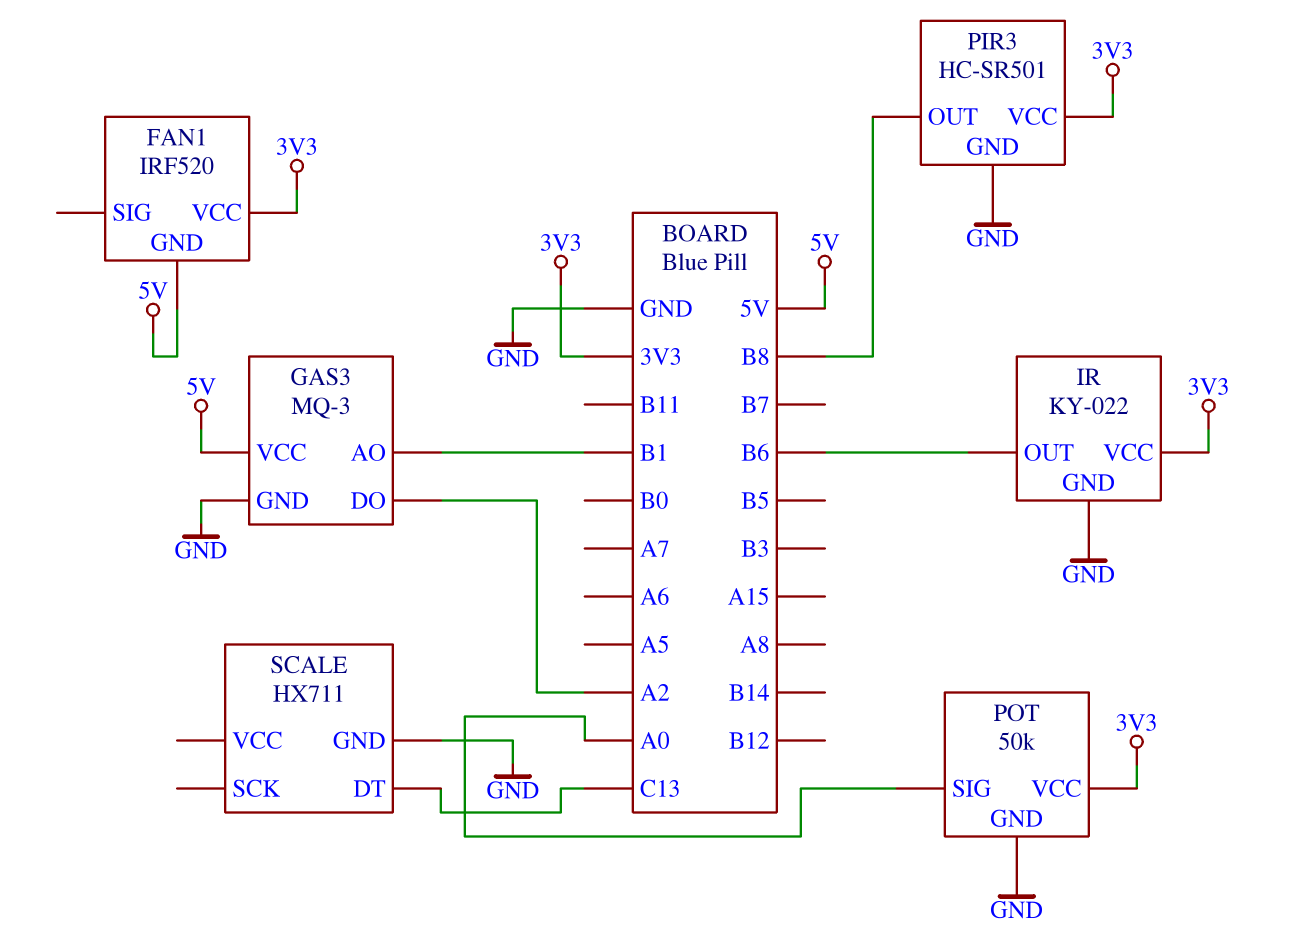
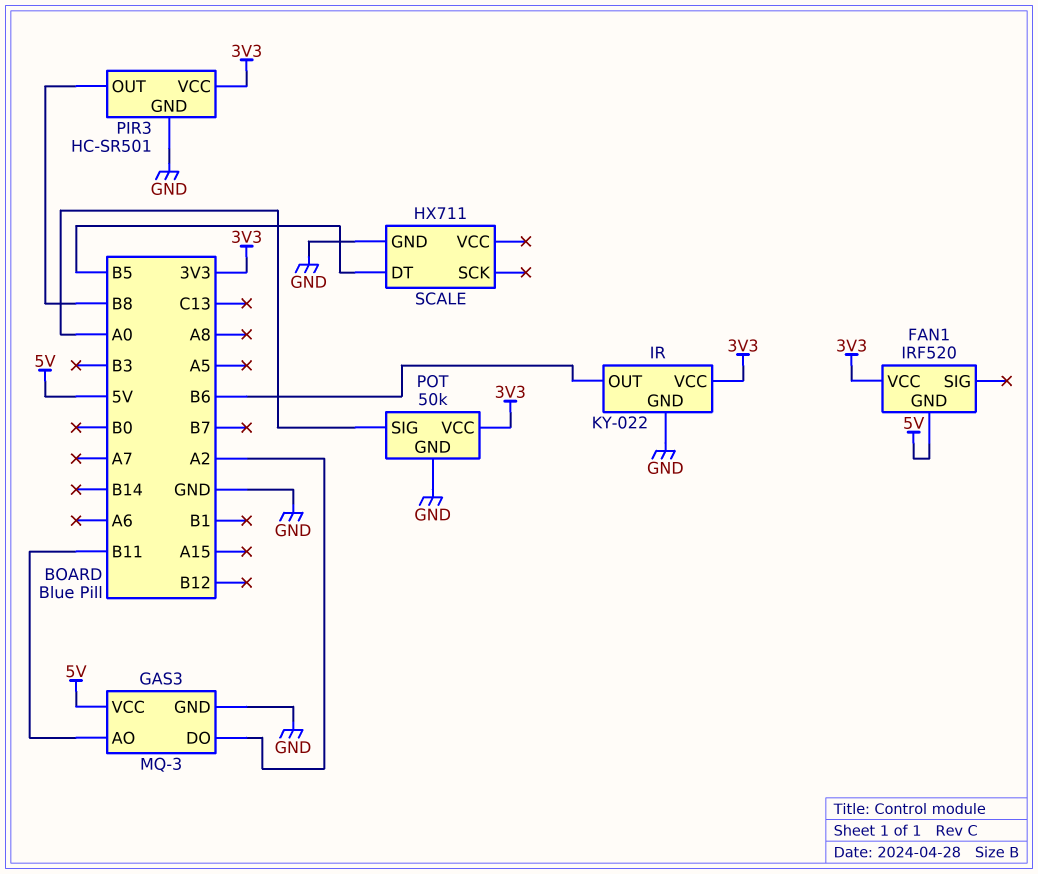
GAS3 pin AO: B1 -> B11
SCALE pin DT: C13 -> B5

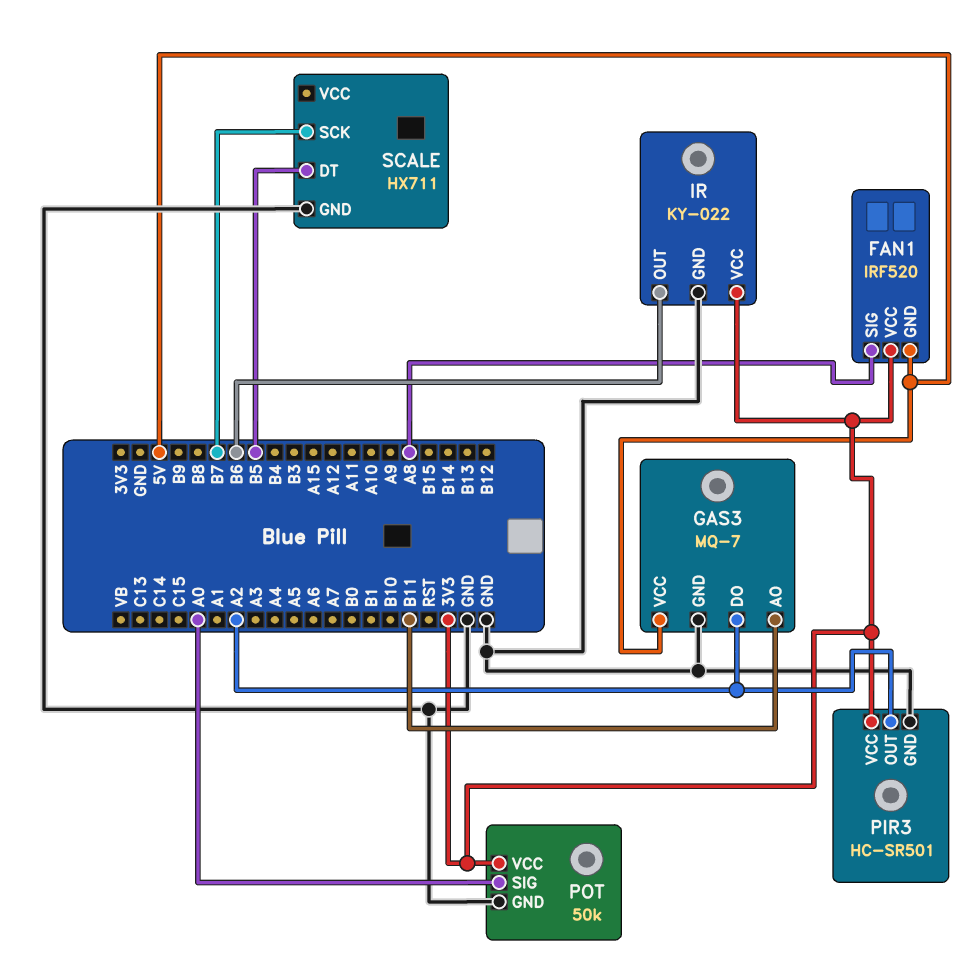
FAN1 pin SIG: none -> A8
GAS3: MQ-3 -> MQ-7
PIR3 pin OUT: B8 -> A2
SCALE pin SCK: none -> B7

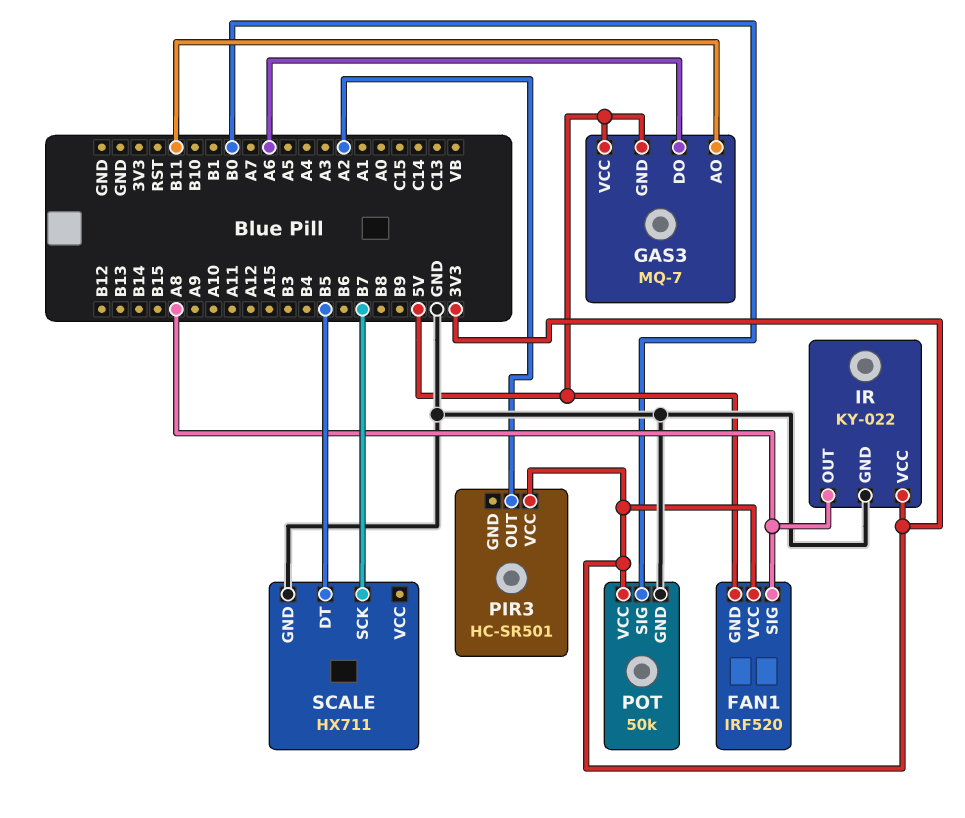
GAS3 pin DO: A2 -> A6
GAS3 pin GND: GND -> 5V
IR pin OUT: B6 -> A8
PIR3 pin GND: GND -> none
POT pin SIG: A0 -> B0

